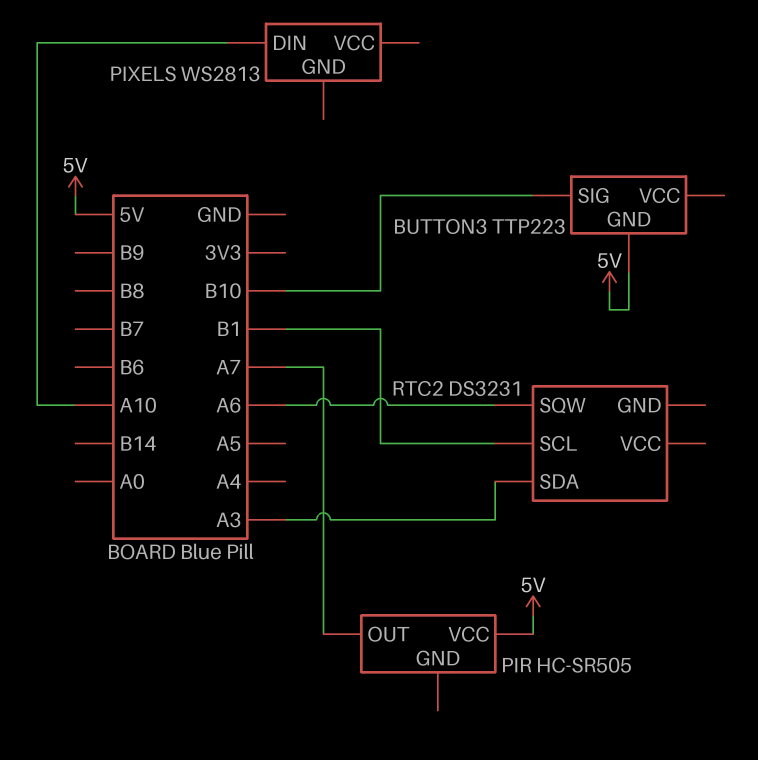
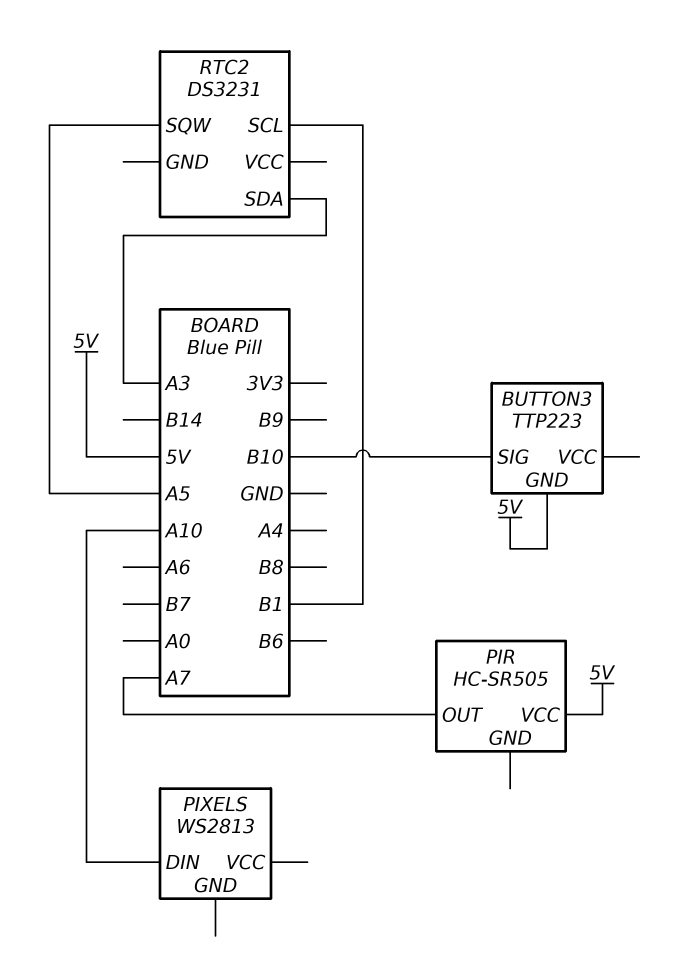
RTC2 pin SQW: A6 -> A5

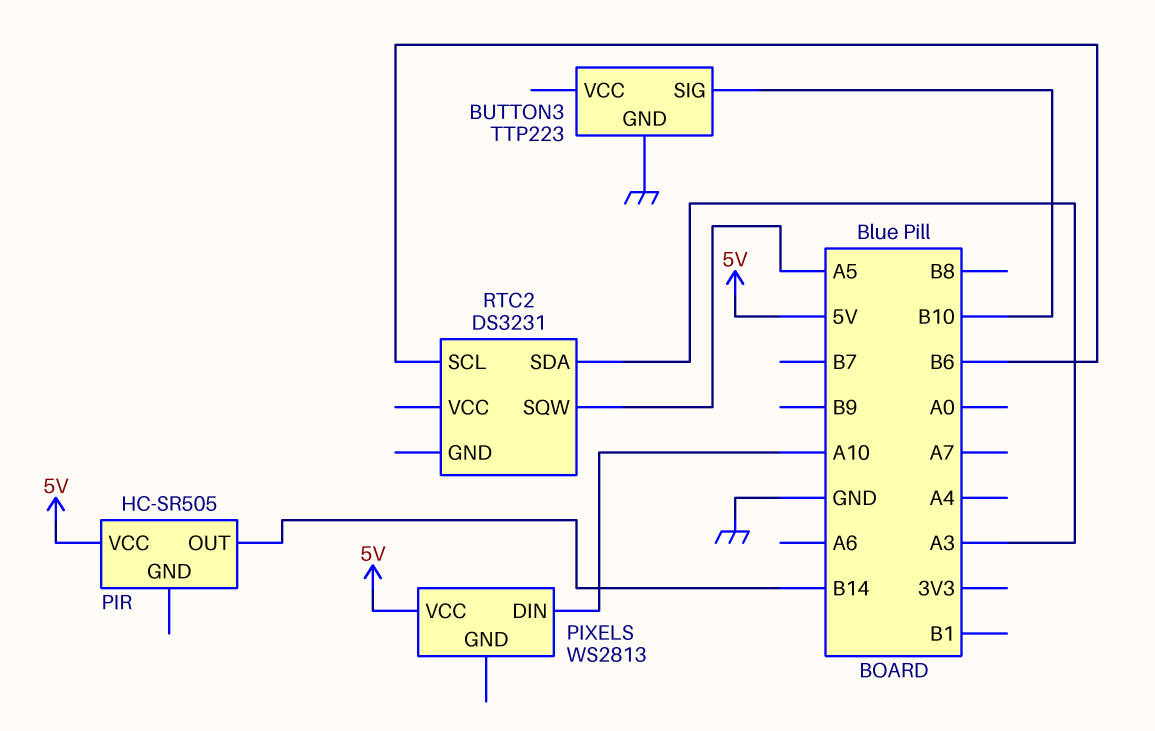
BUTTON3 pin GND: 5V -> GND
PIR pin OUT: A7 -> B14
PIXELS pin VCC: none -> 5V
RTC2 pin SCL: B1 -> B6

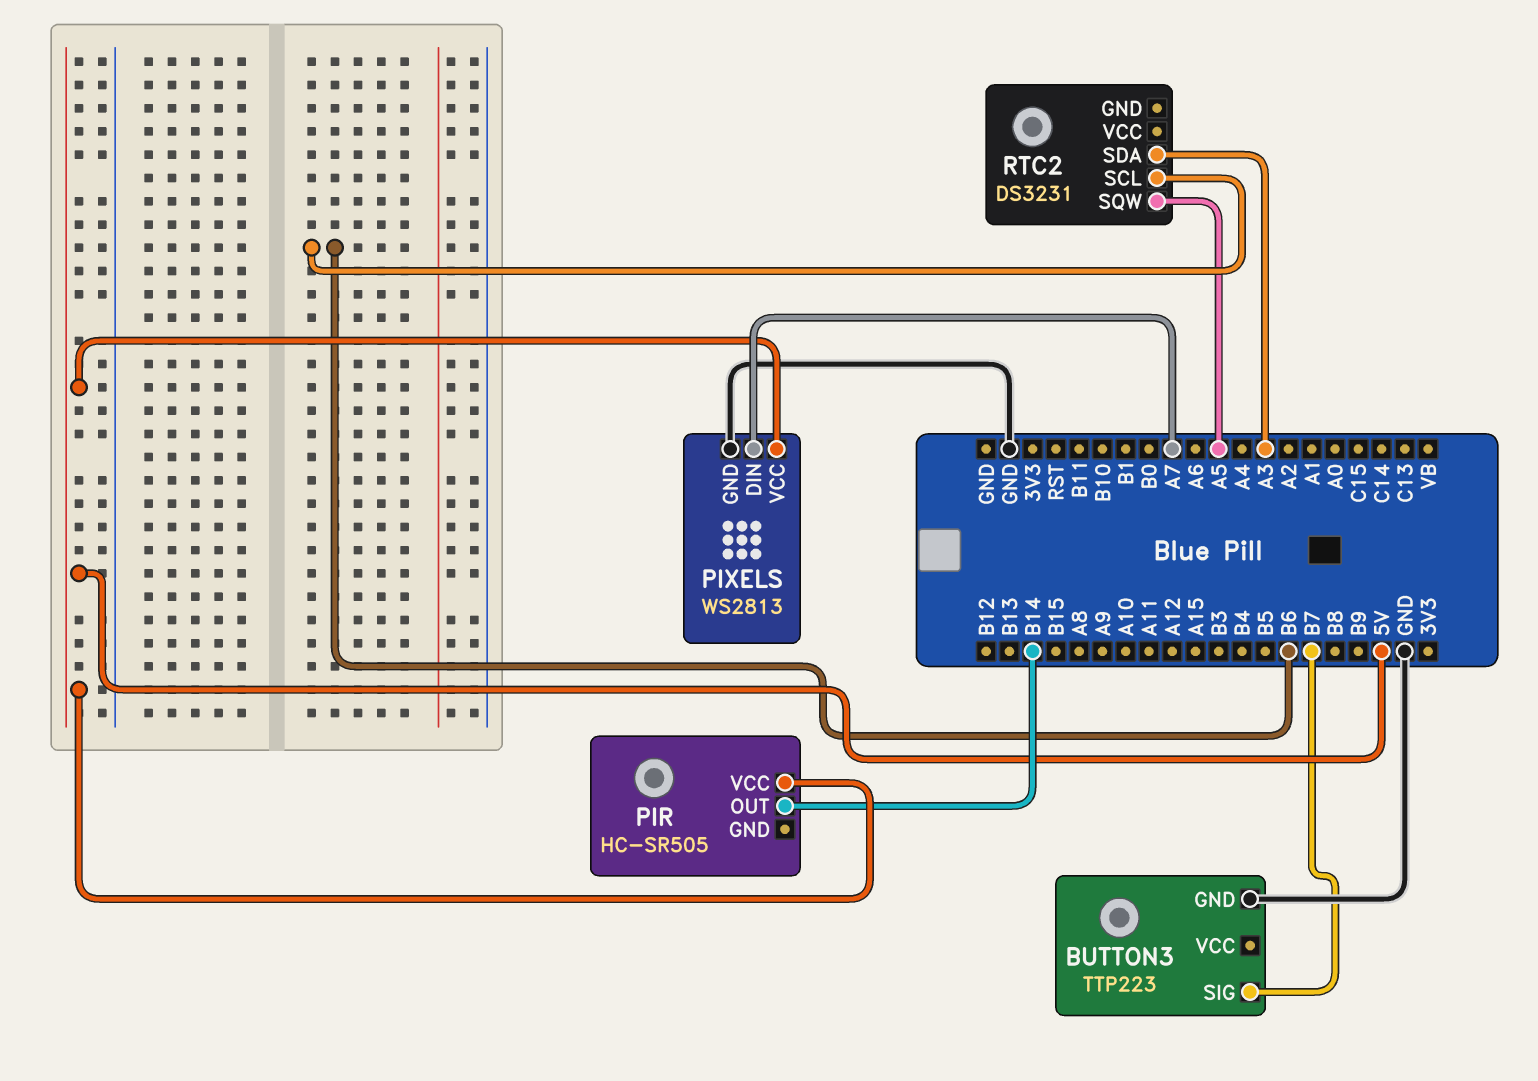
BUTTON3 pin SIG: B10 -> B7
PIXELS pin DIN: A10 -> A7
PIXELS pin GND: none -> GND

